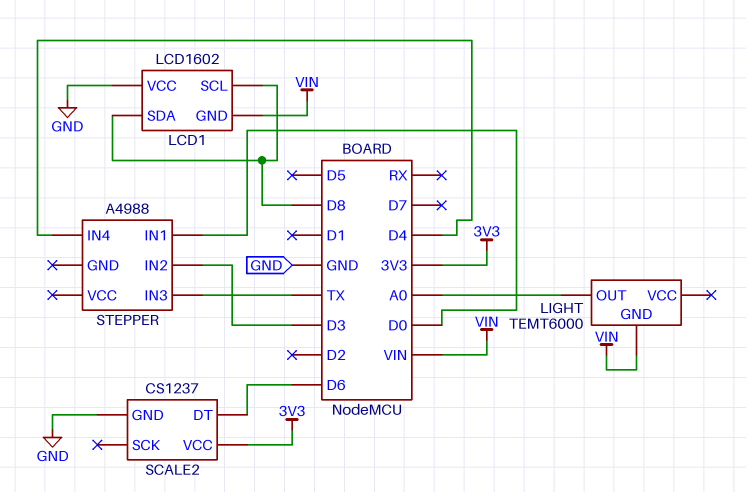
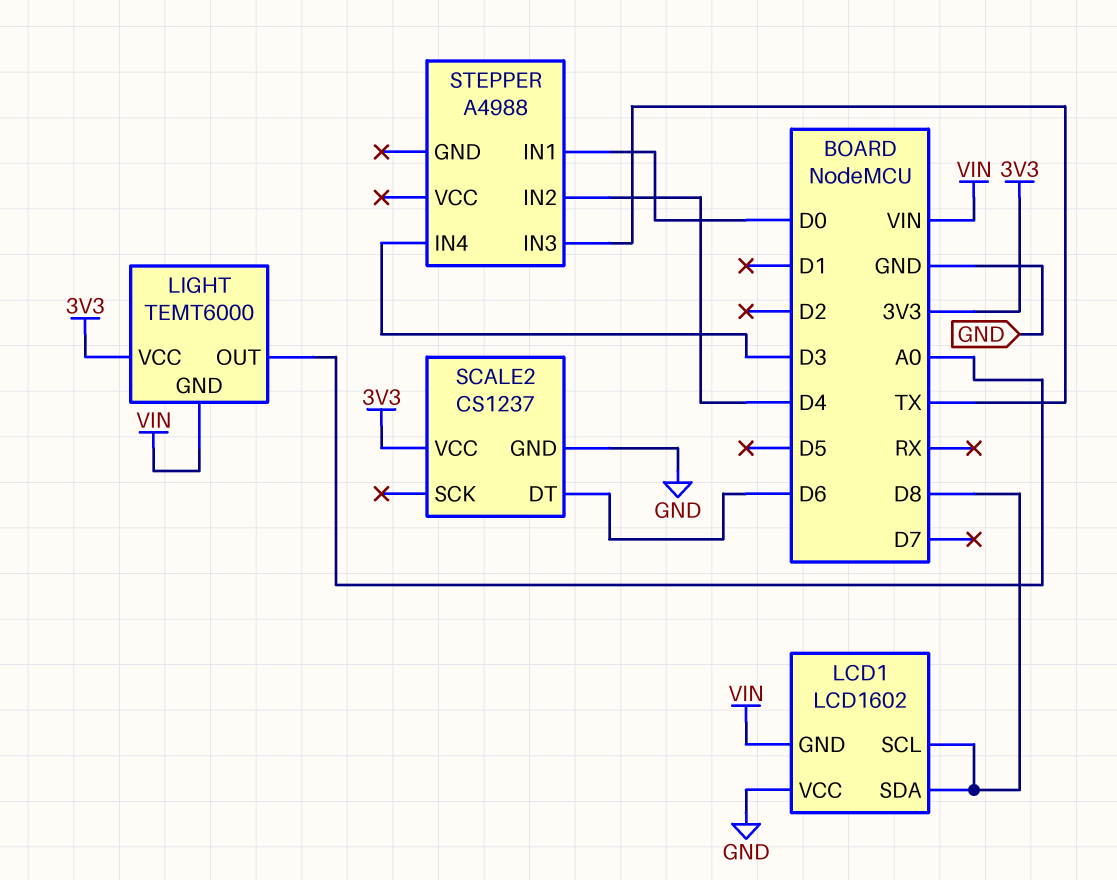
LIGHT pin VCC: none -> 3V3
STEPPER pin IN2: D3 -> D4
STEPPER pin IN4: D4 -> D3

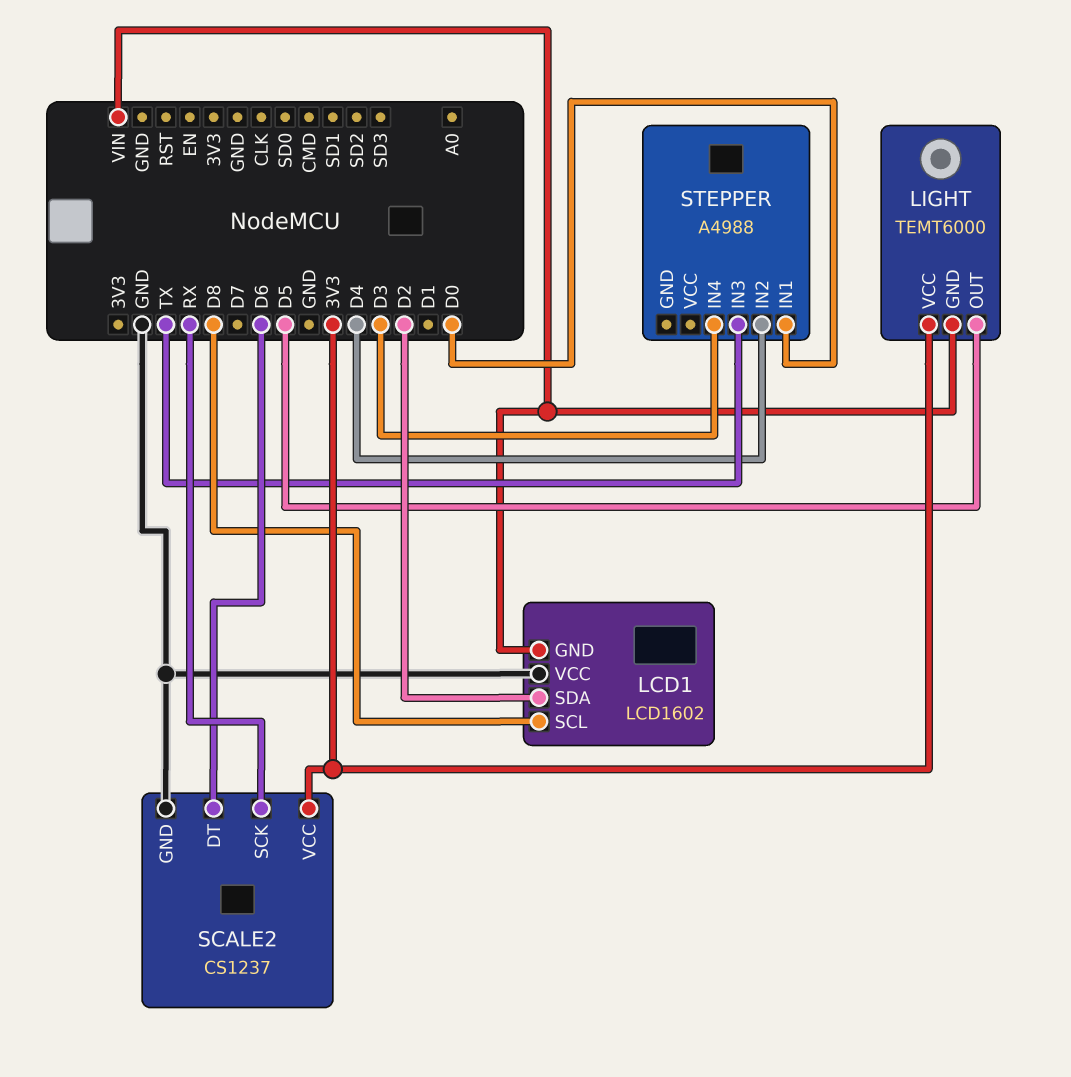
LCD1 pin SDA: D8 -> D2
LIGHT pin OUT: A0 -> D5
SCALE2 pin SCK: none -> RX

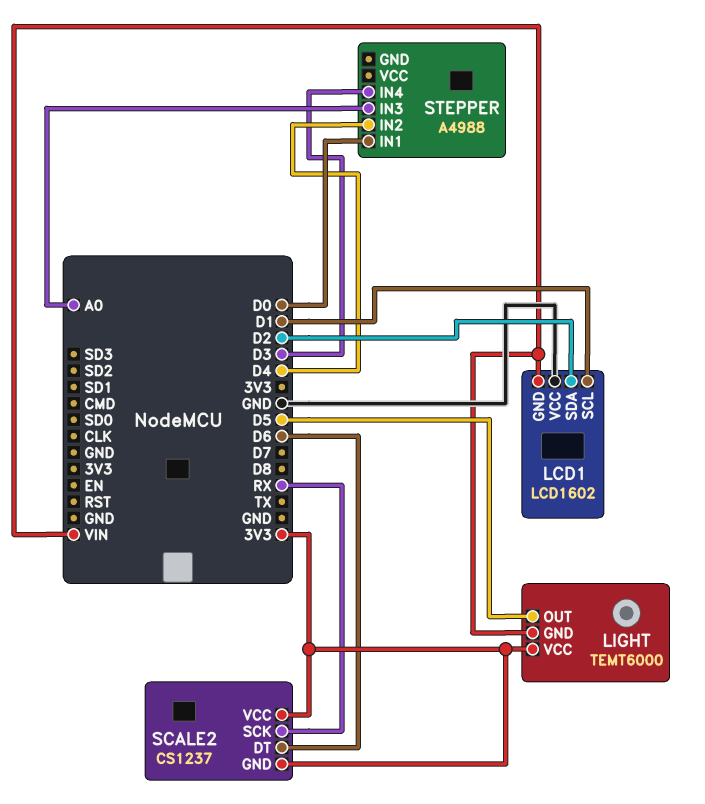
LCD1 pin SCL: D8 -> D1
SCALE2 pin GND: GND -> 3V3
STEPPER pin IN3: TX -> A0

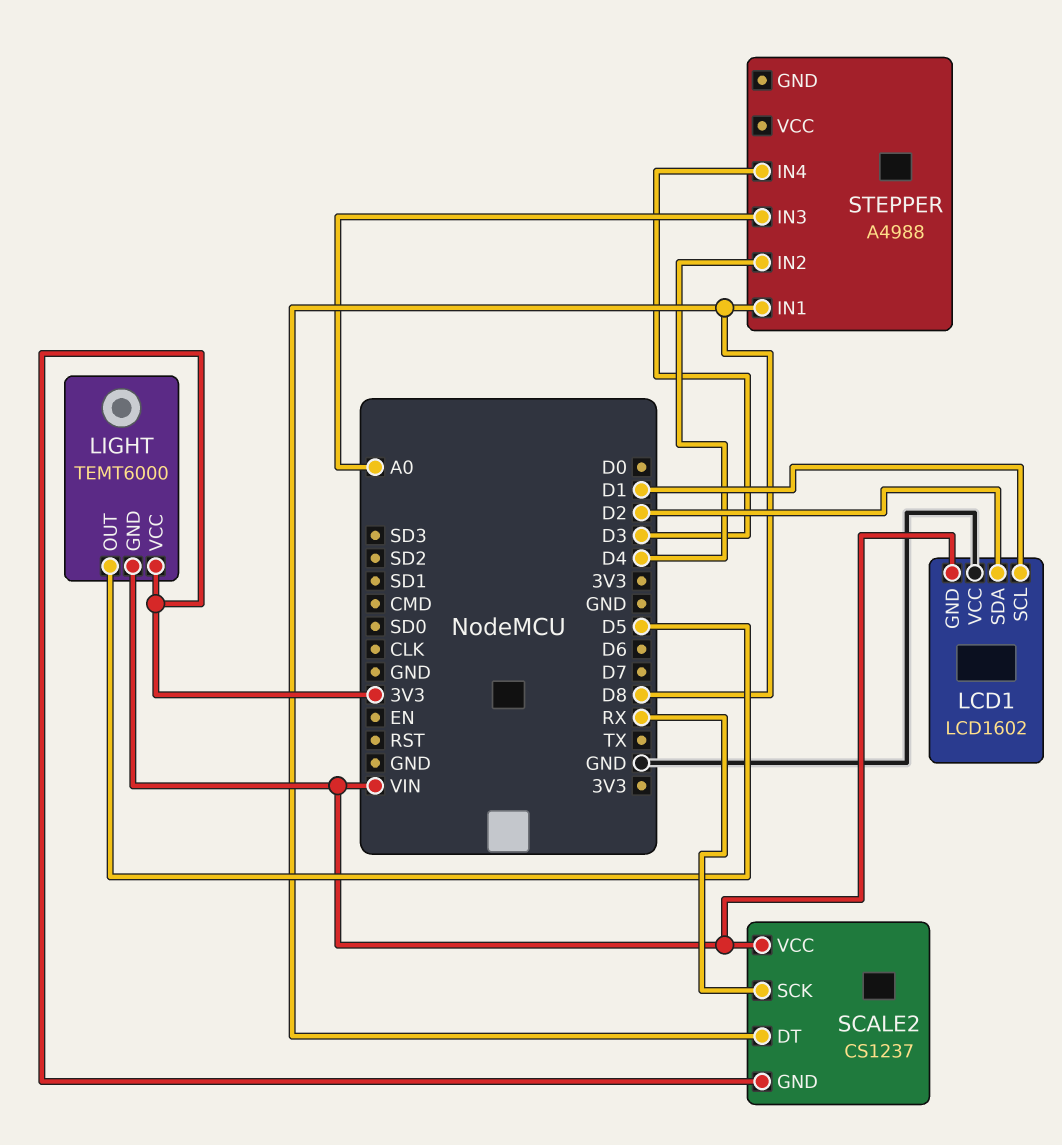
SCALE2 pin DT: D6 -> D8
SCALE2 pin VCC: 3V3 -> VIN
STEPPER pin IN1: D0 -> D8

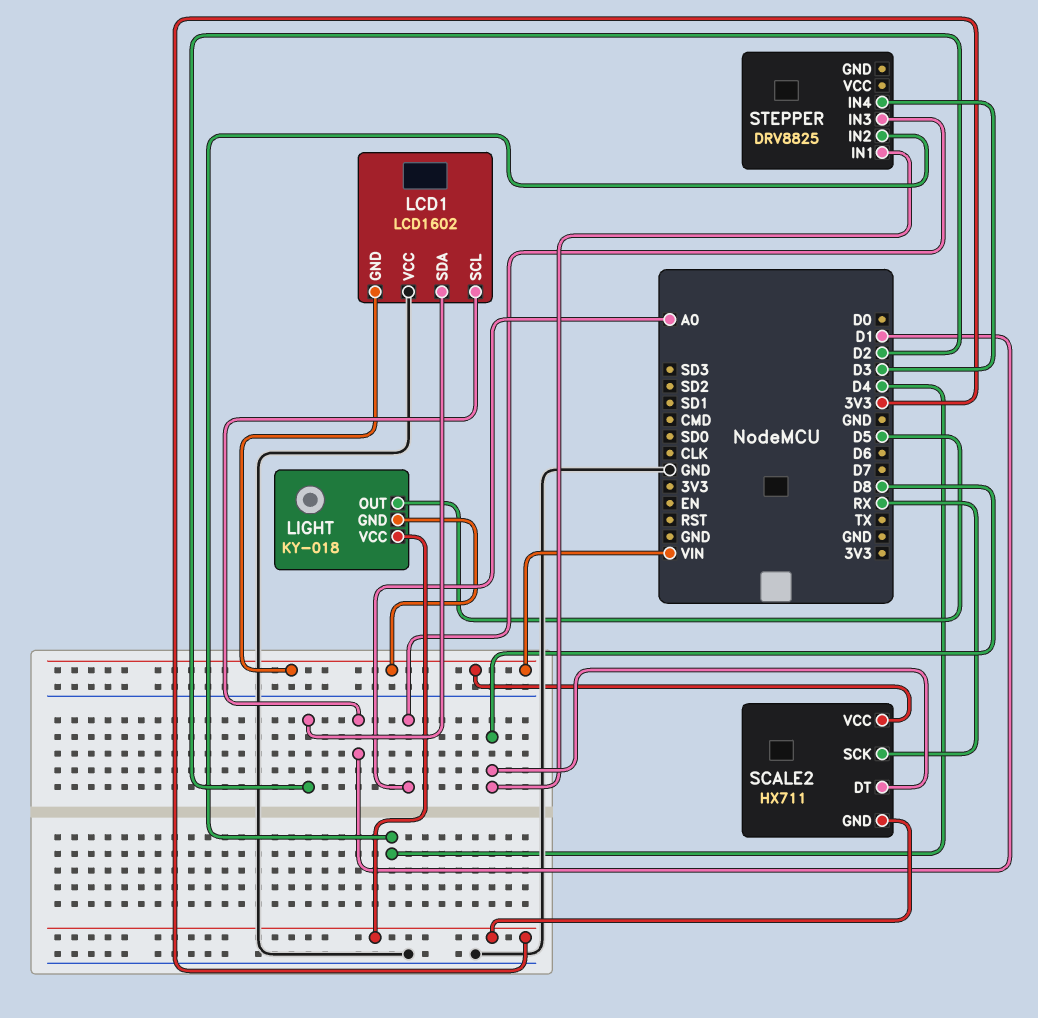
LIGHT: TEMT6000 -> KY-018
SCALE2: CS1237 -> HX711
STEPPER: A4988 -> DRV8825

